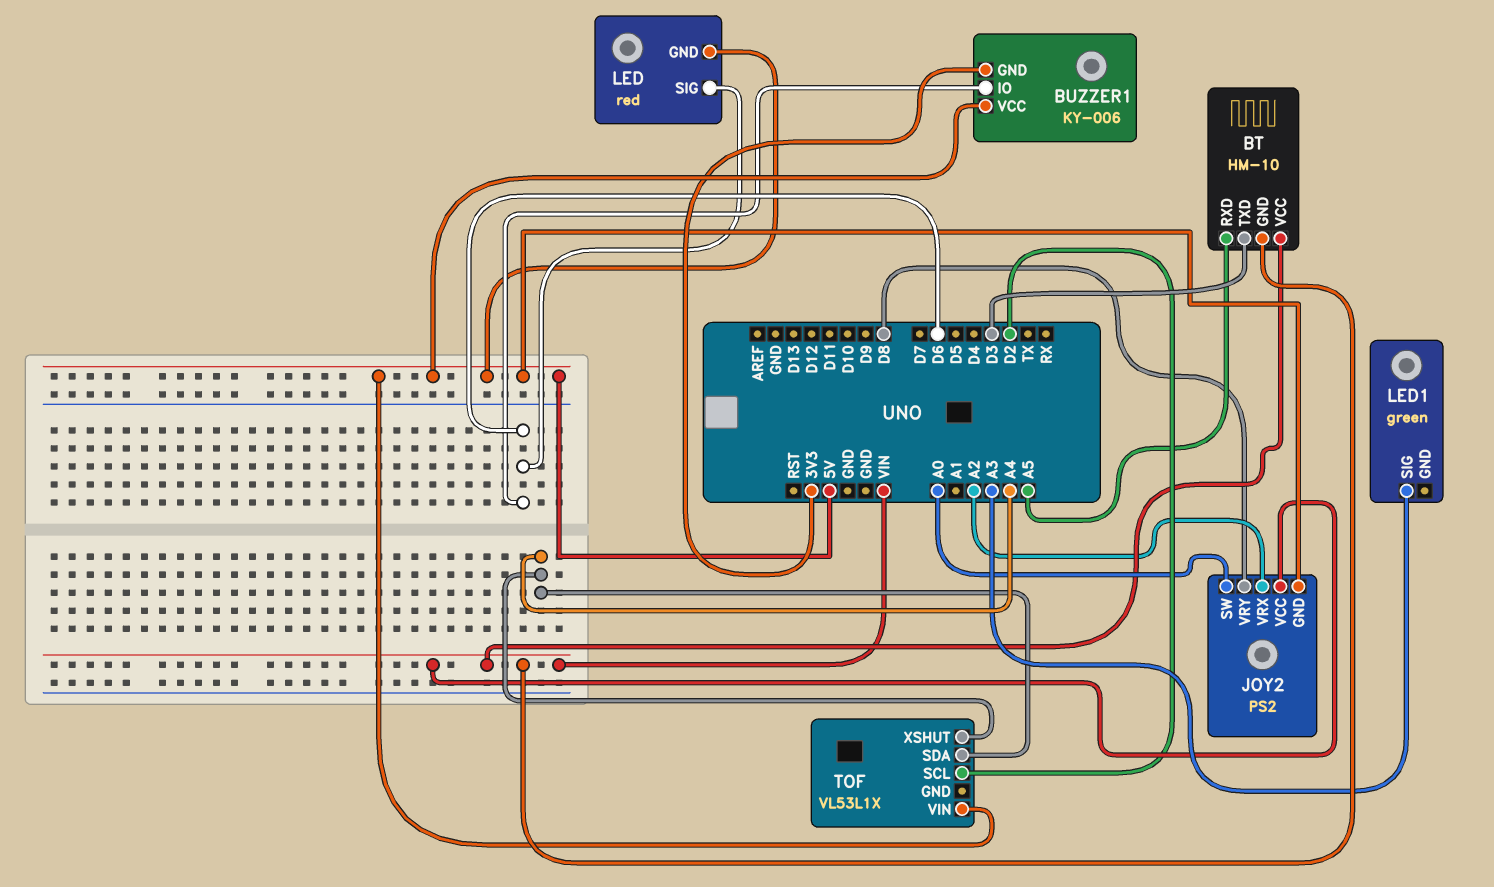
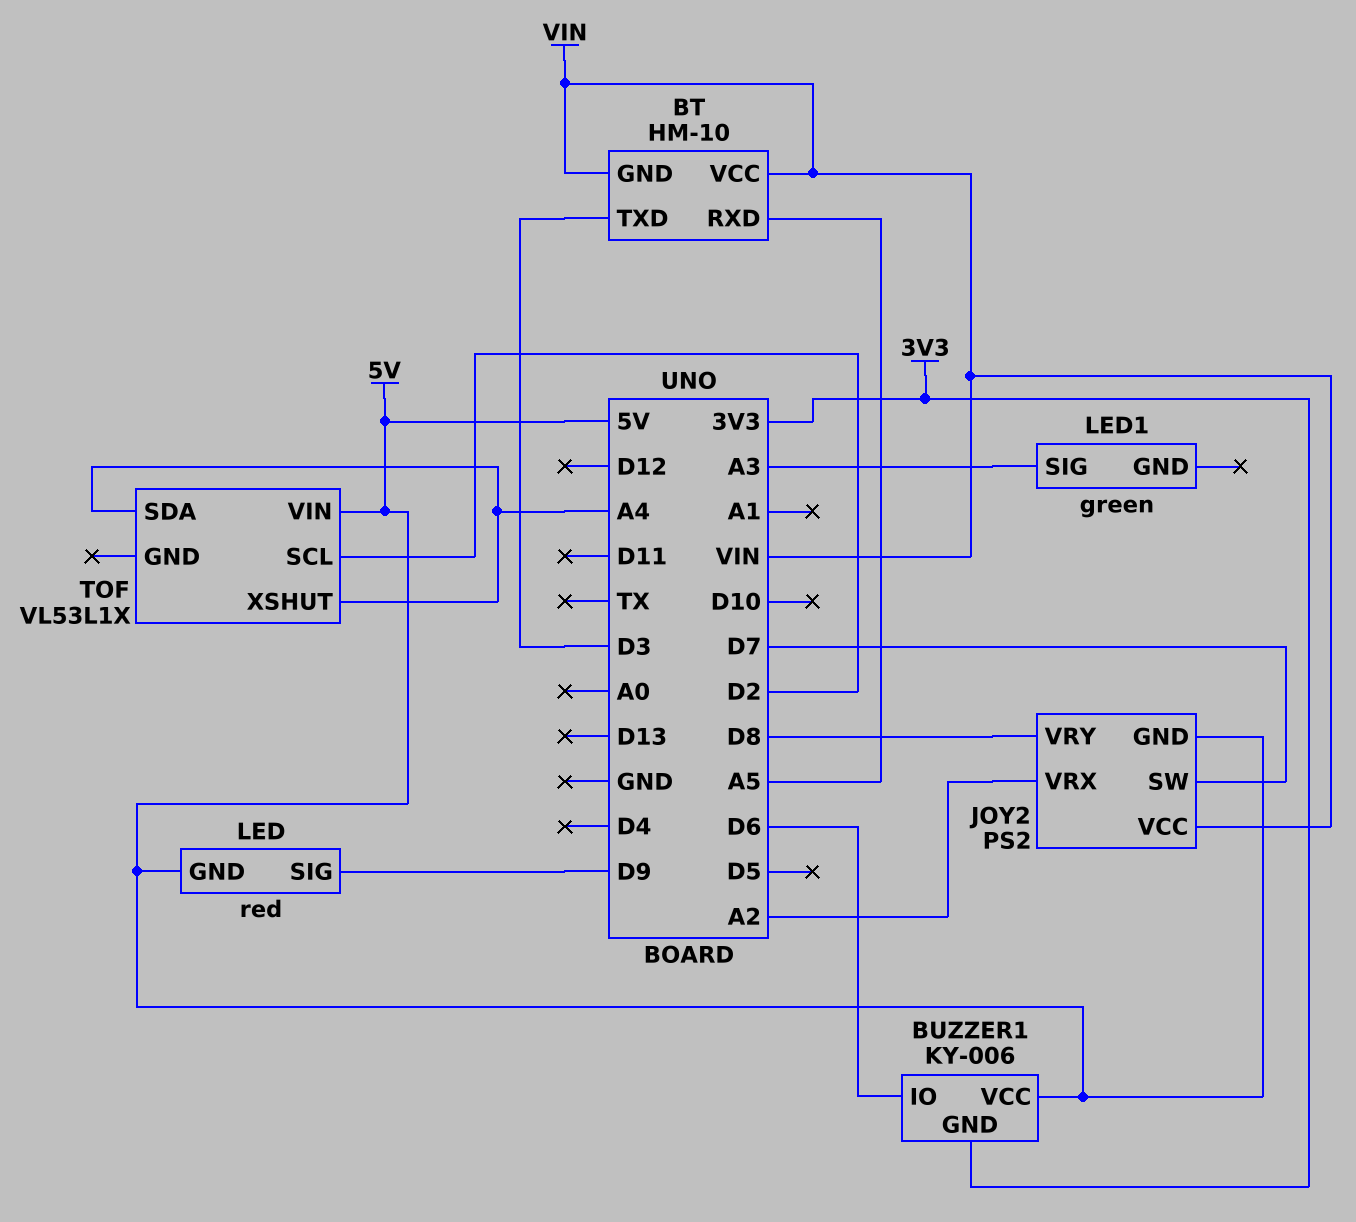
JOY2 pin SW: A0 -> D7
LED pin SIG: D6 -> D9

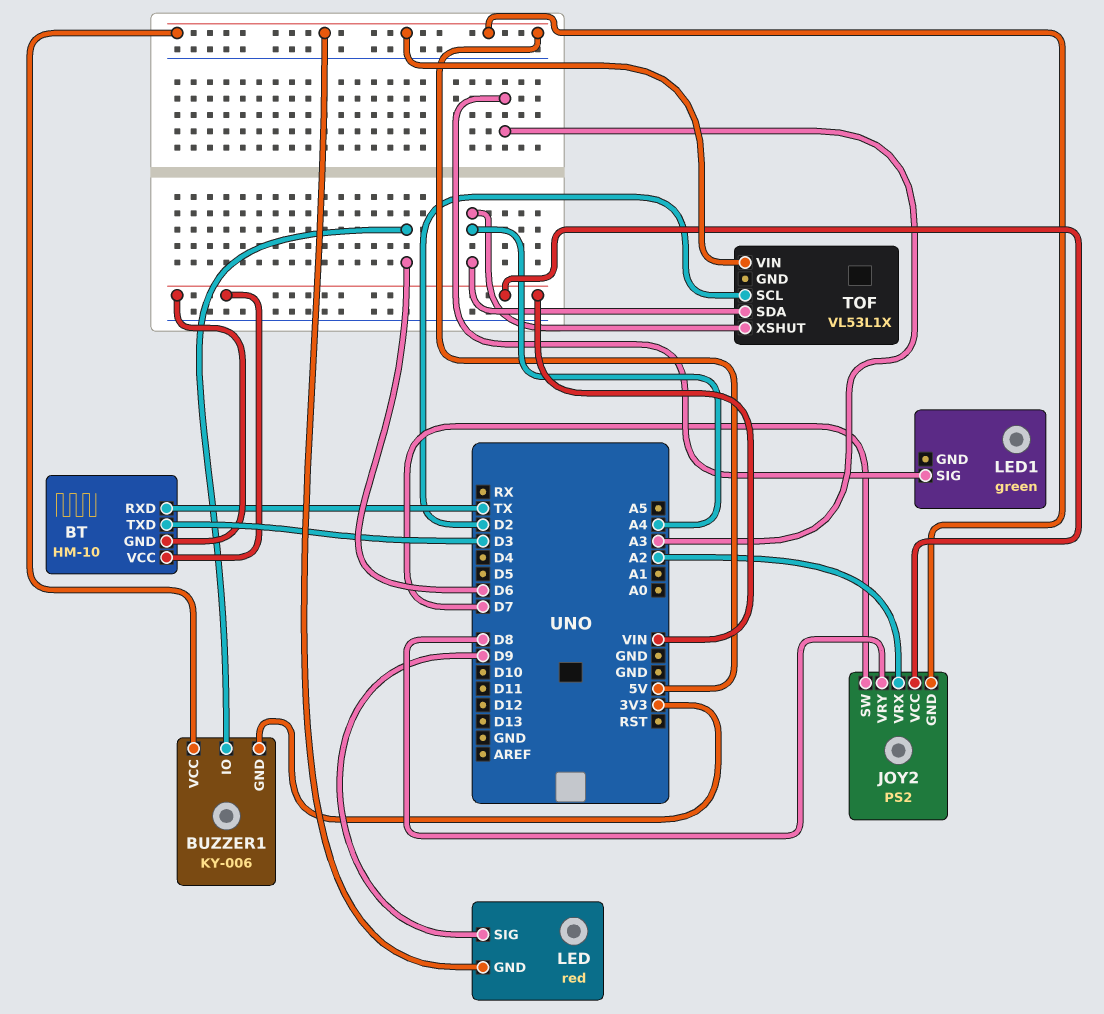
BT pin RXD: A5 -> TX

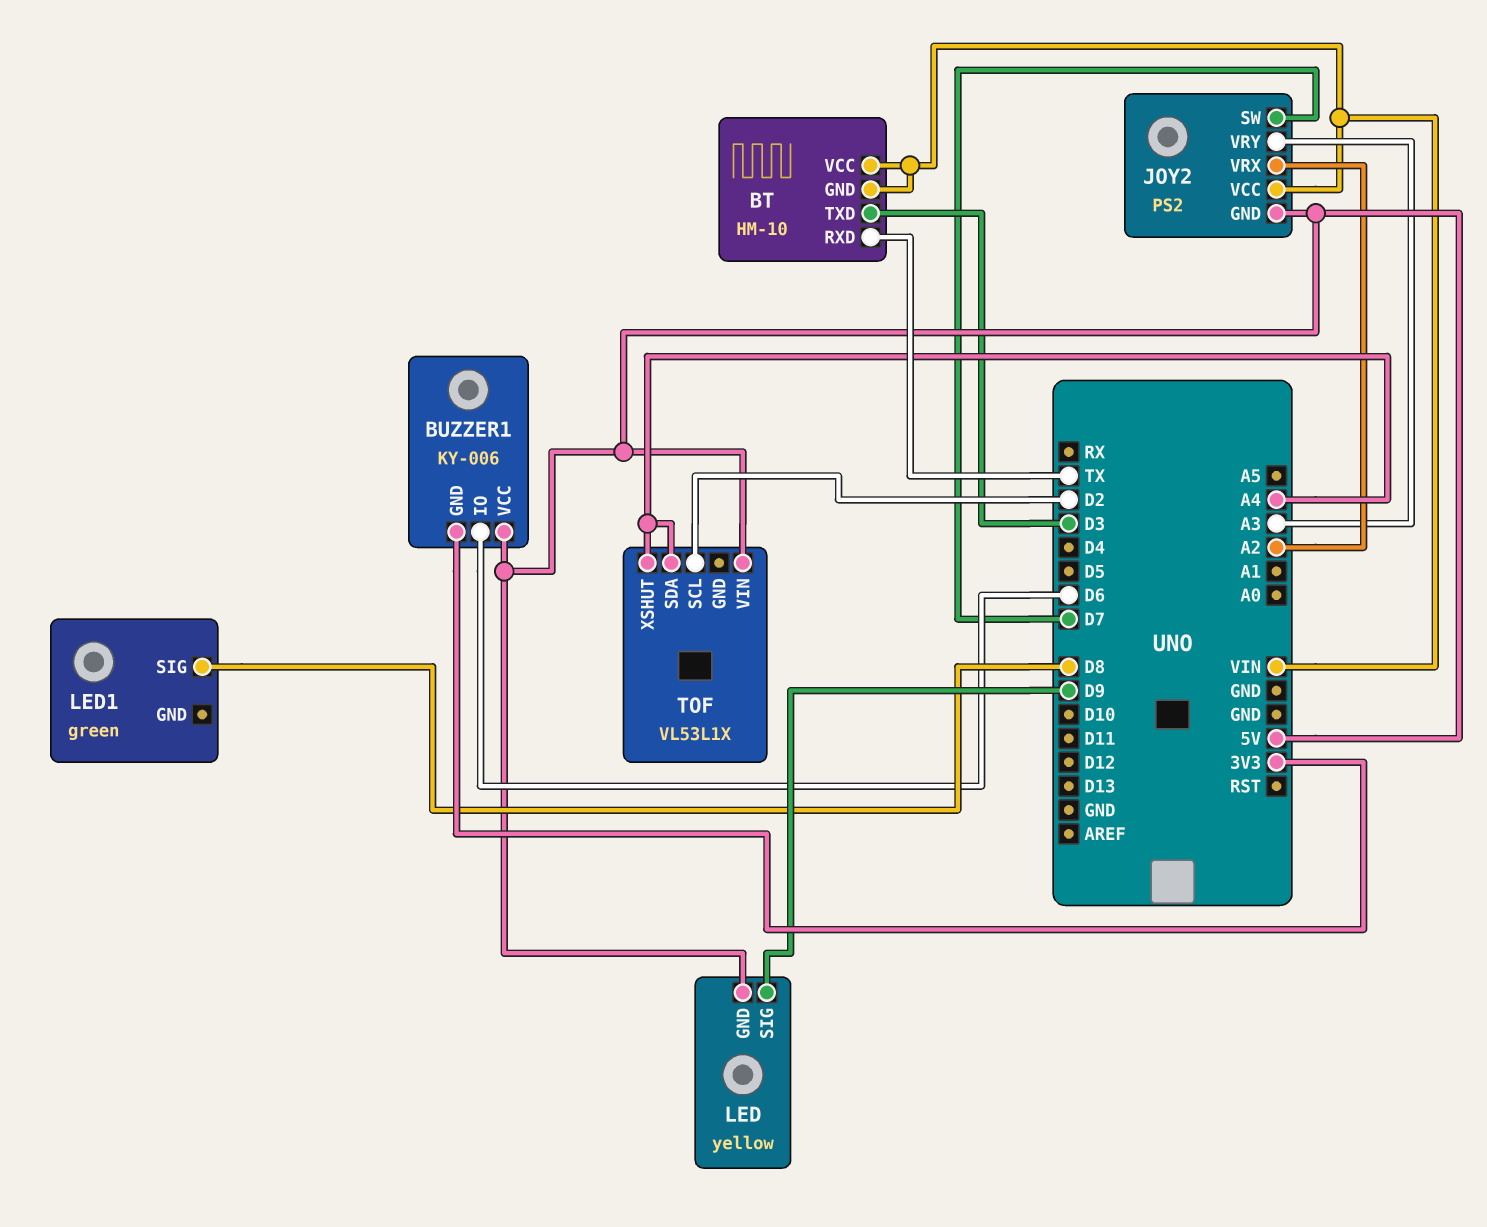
JOY2 pin VRY: D8 -> A3
LED: red -> yellow
LED1 pin SIG: A3 -> D8

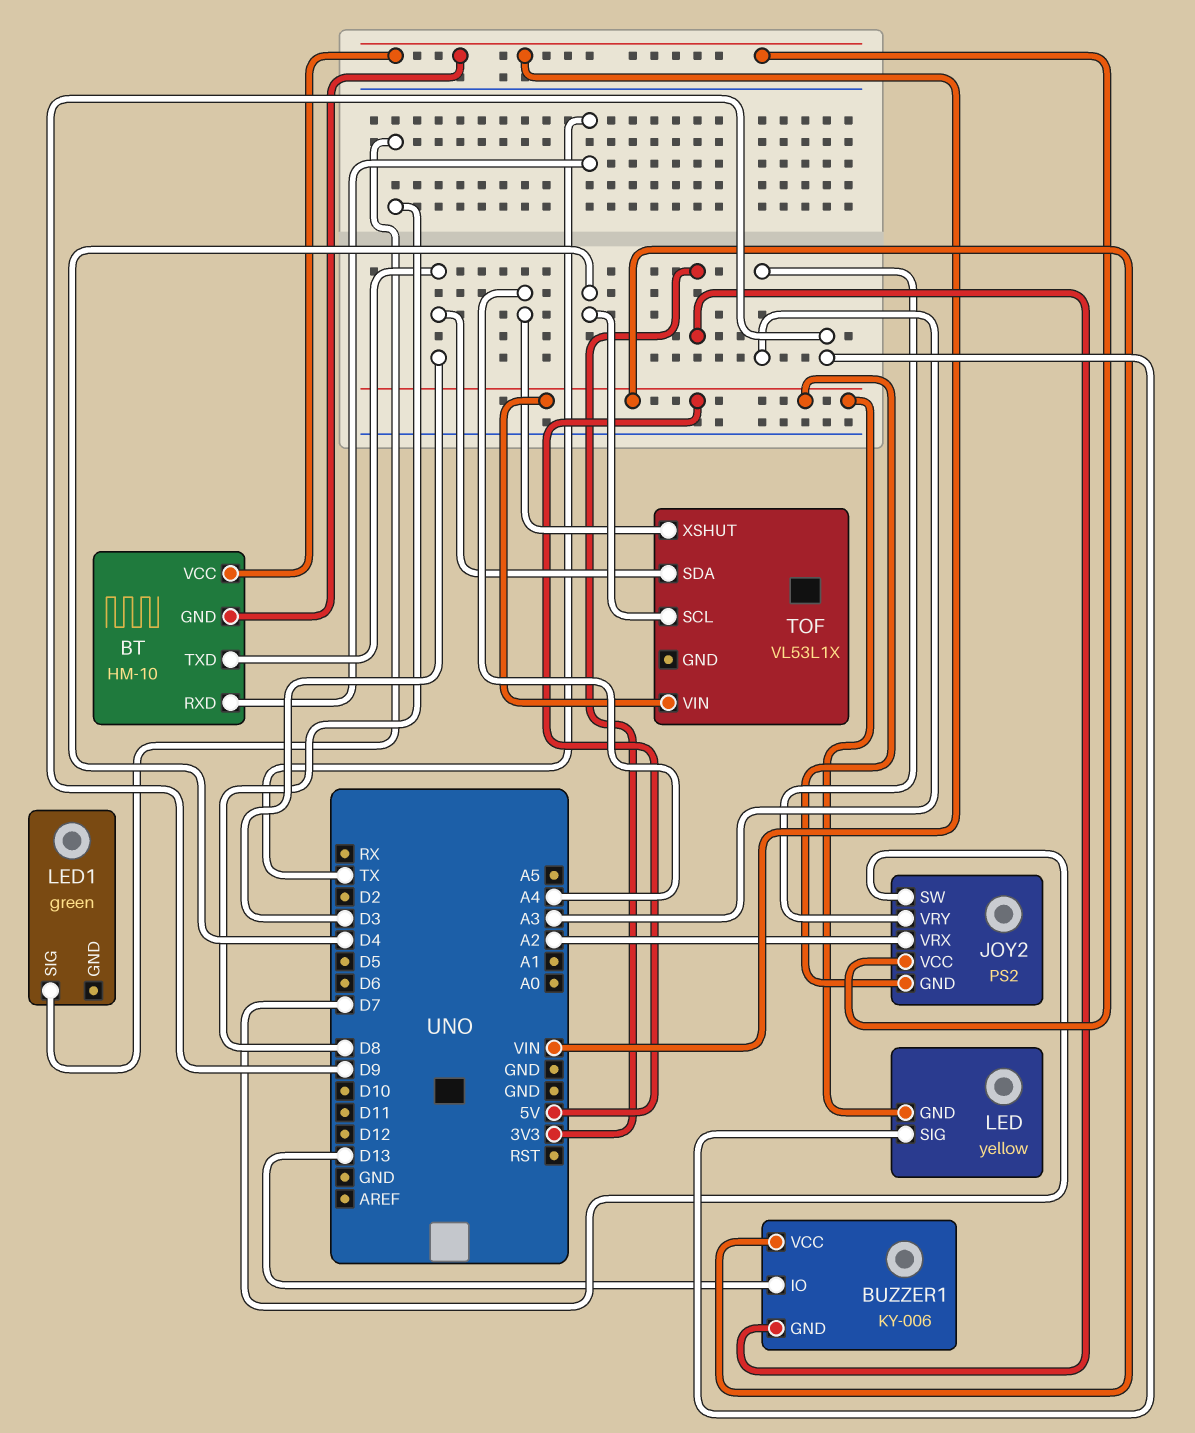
BUZZER1 pin IO: D6 -> D13
TOF pin SCL: D2 -> D4
TOF pin SDA: A4 -> D3

